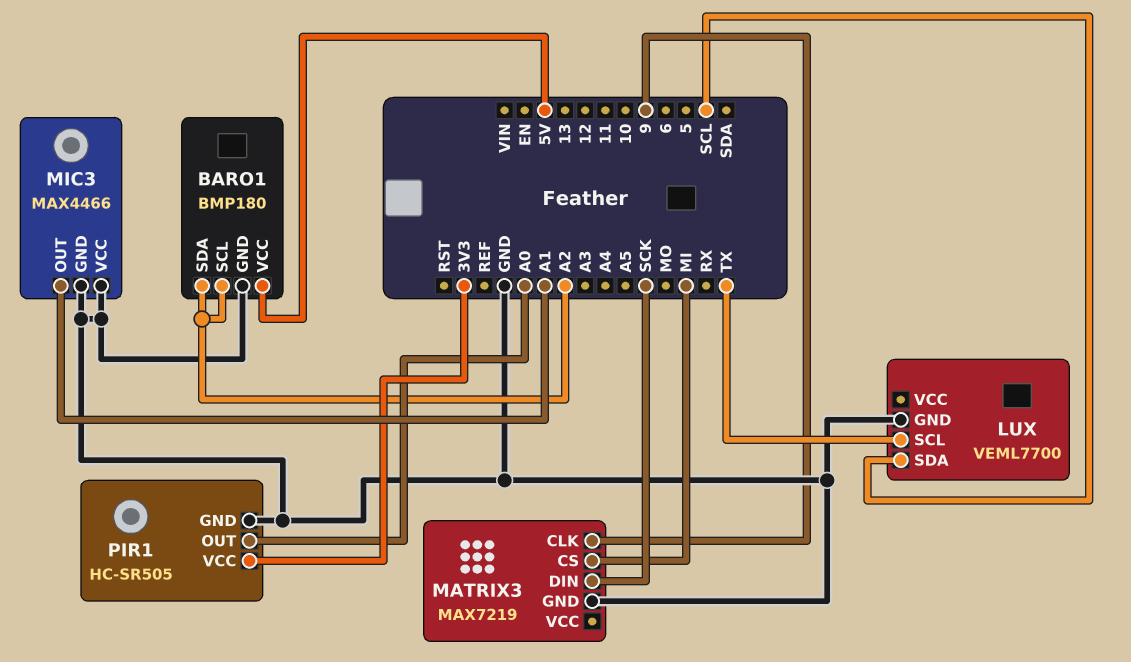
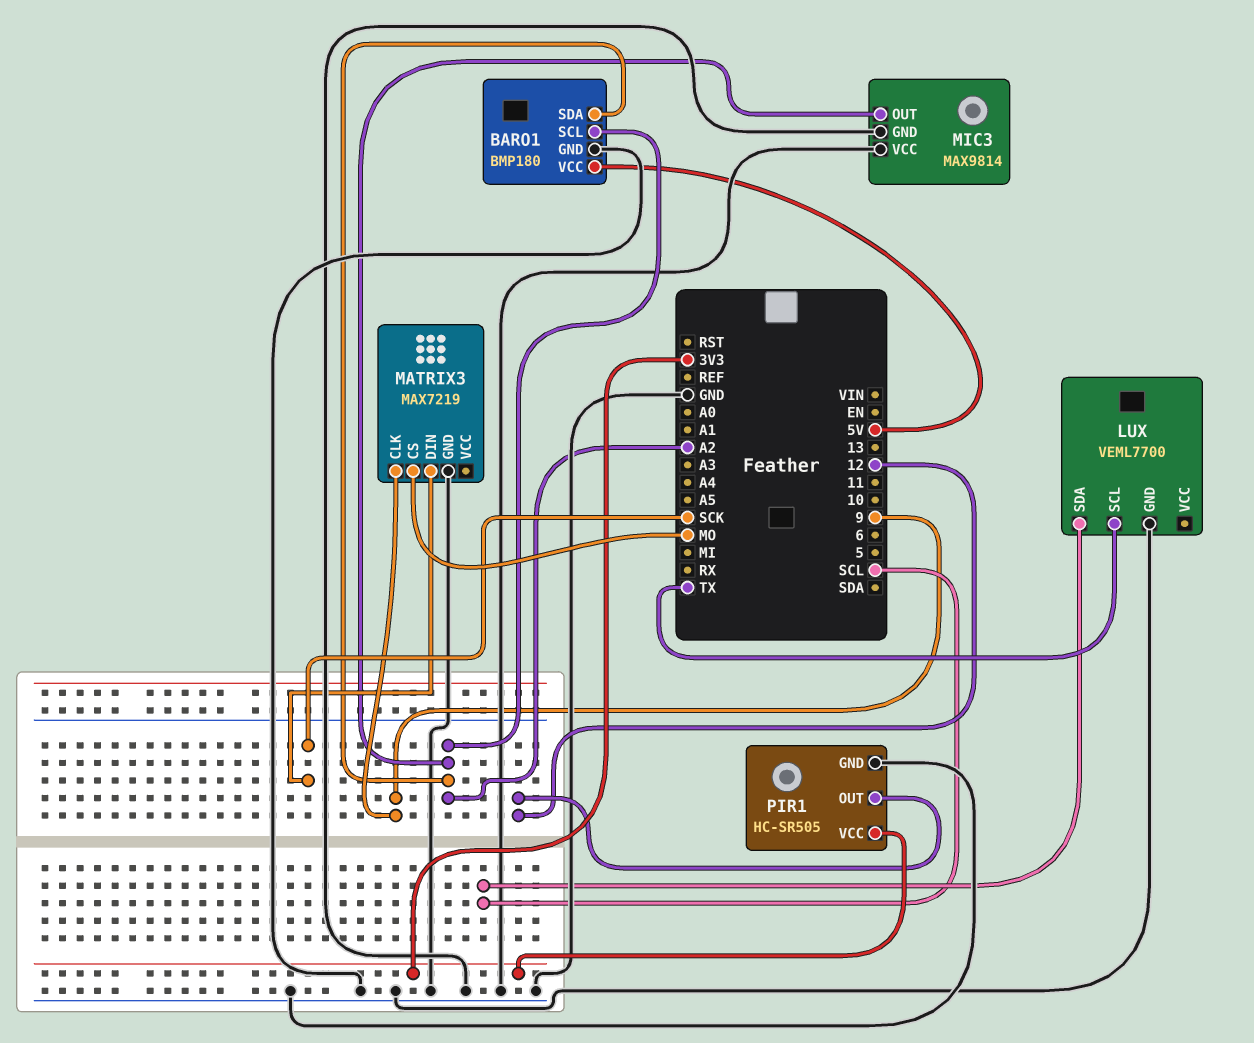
MATRIX3 pin CS: MI -> MO
MIC3: MAX4466 -> MAX9814
MIC3 pin OUT: A1 -> A2
PIR1 pin OUT: A0 -> 12

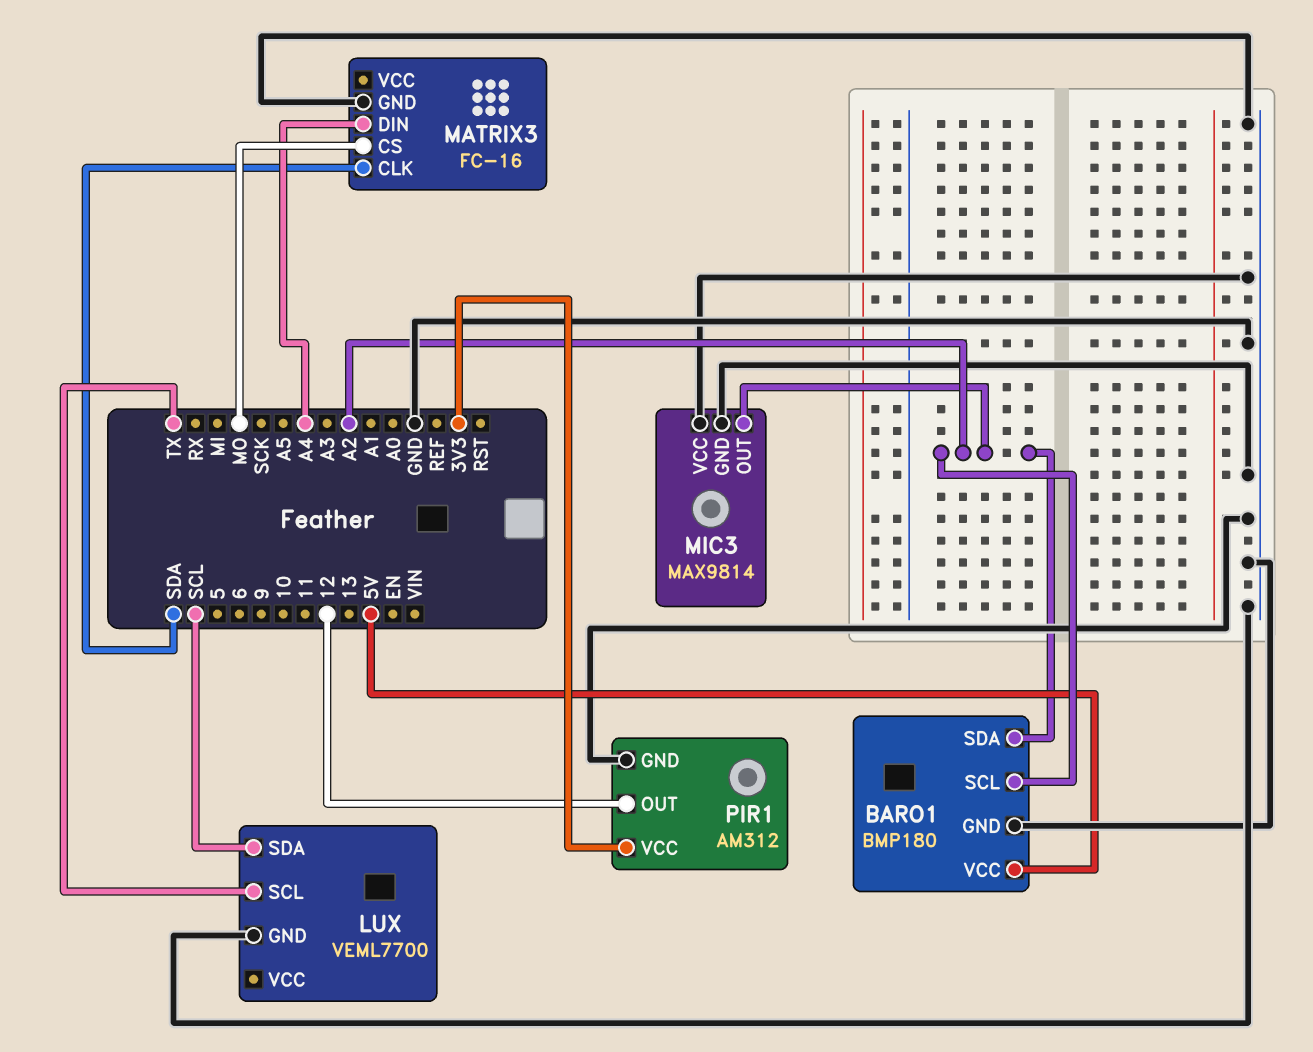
MATRIX3: MAX7219 -> FC-16
MATRIX3 pin CLK: 9 -> SDA
MATRIX3 pin DIN: SCK -> A4
PIR1: HC-SR505 -> AM312

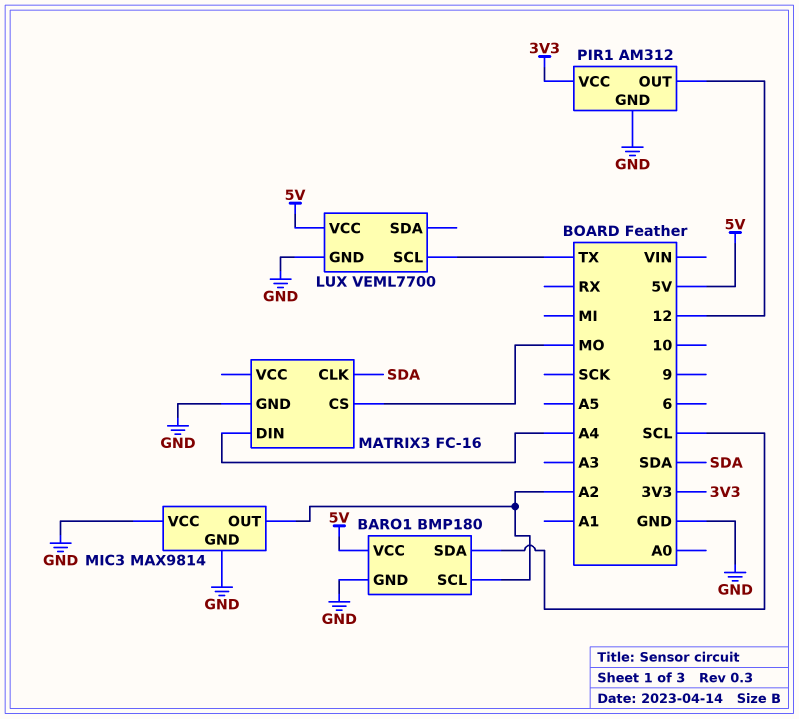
BARO1 pin SDA: A2 -> SCL
LUX pin SDA: SCL -> none
LUX pin VCC: none -> 5V

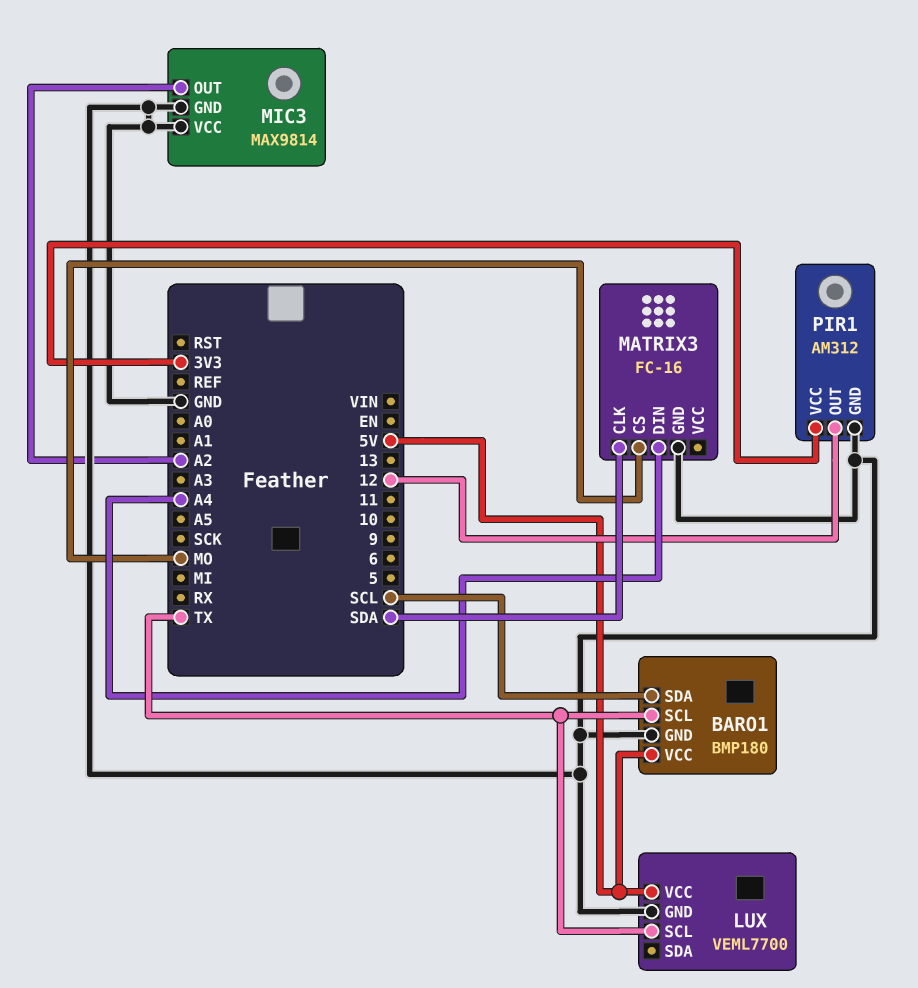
BARO1 pin SCL: A2 -> TX

